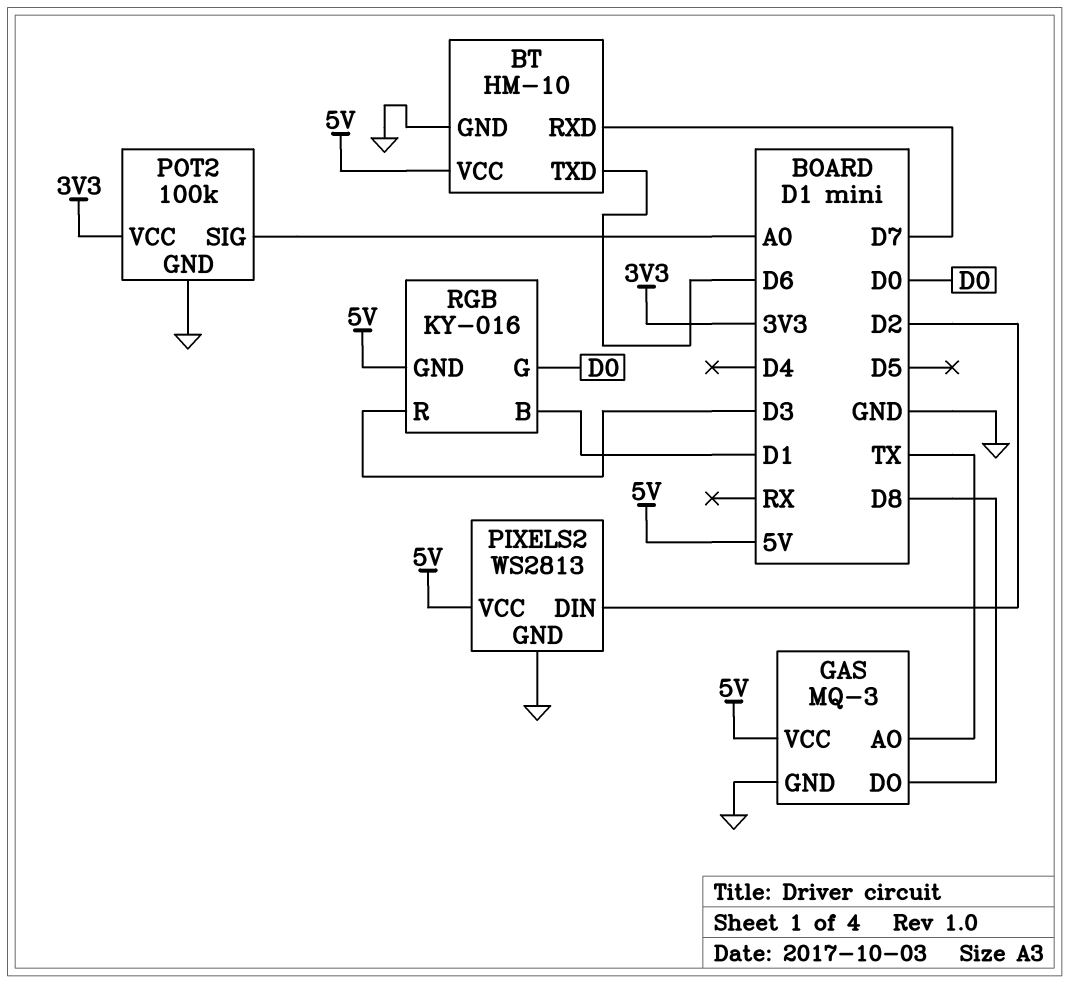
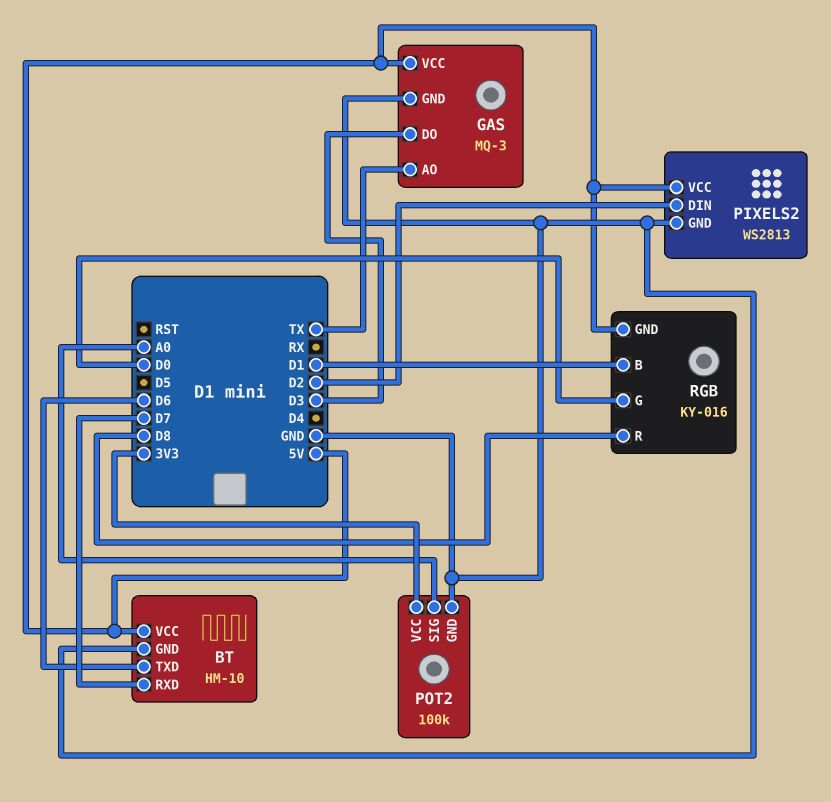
GAS pin DO: D8 -> D3
RGB pin R: D3 -> D8

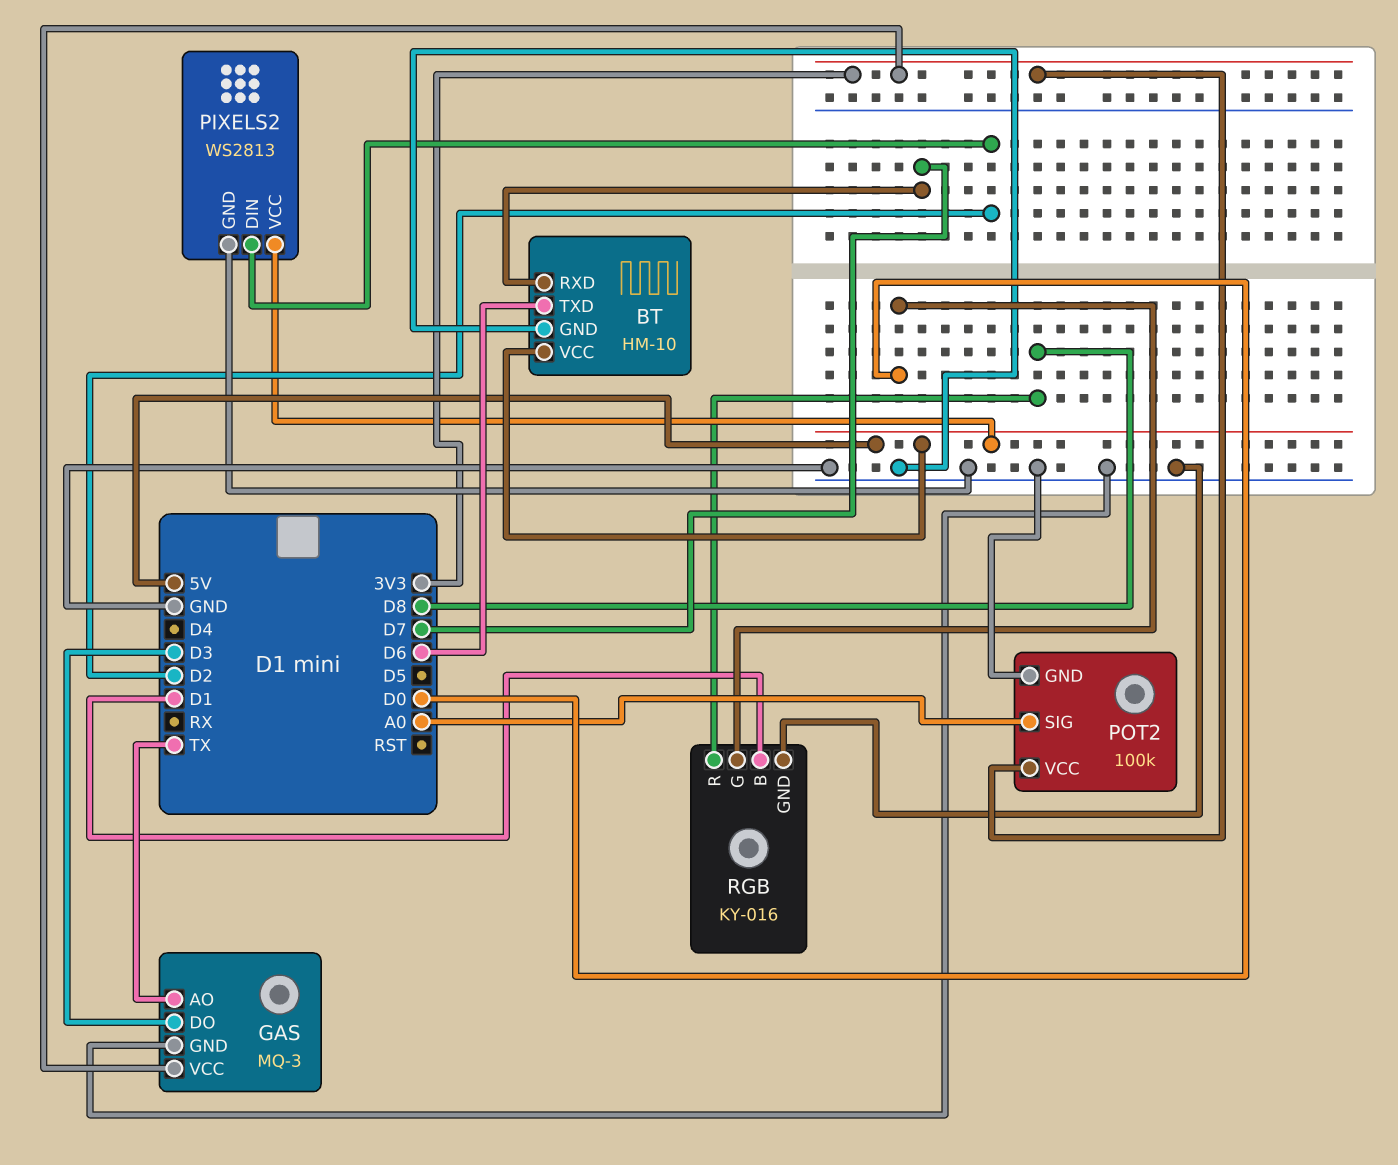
GAS pin VCC: 5V -> 3V3
RGB pin GND: 5V -> GND

